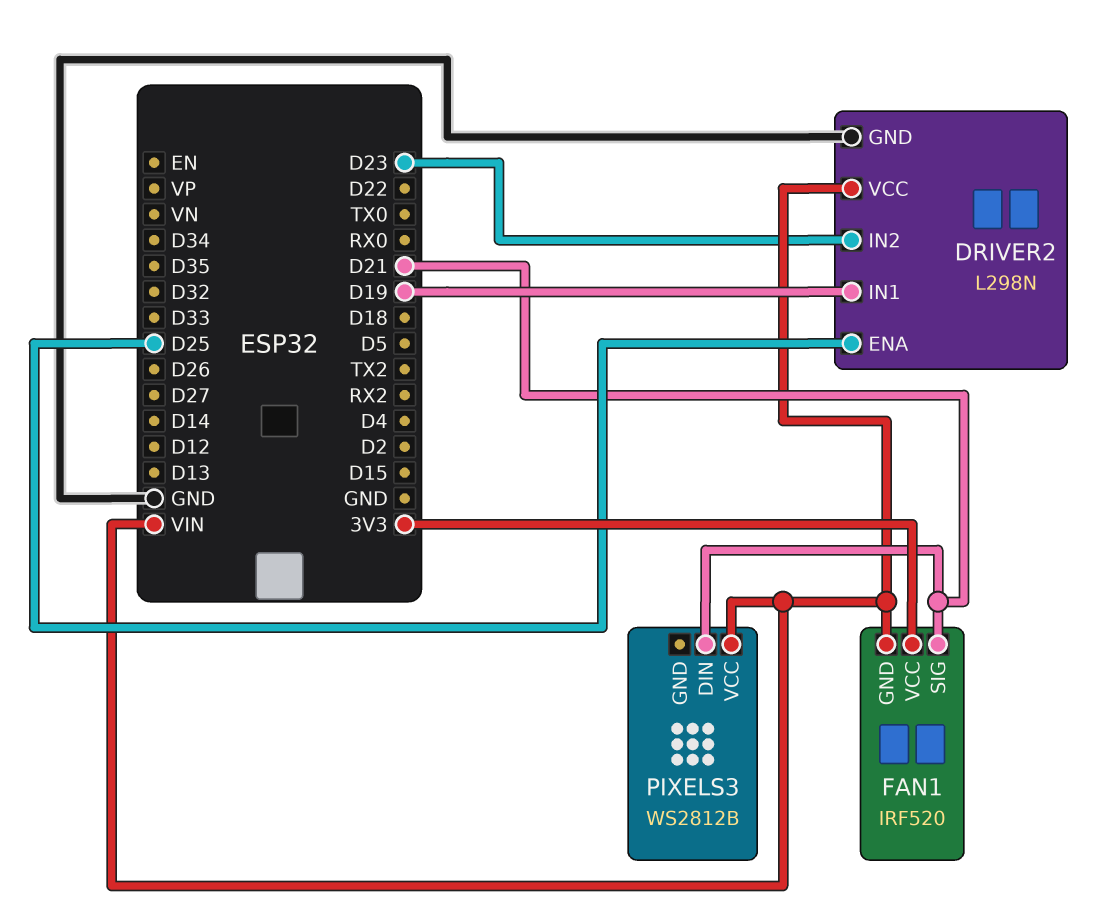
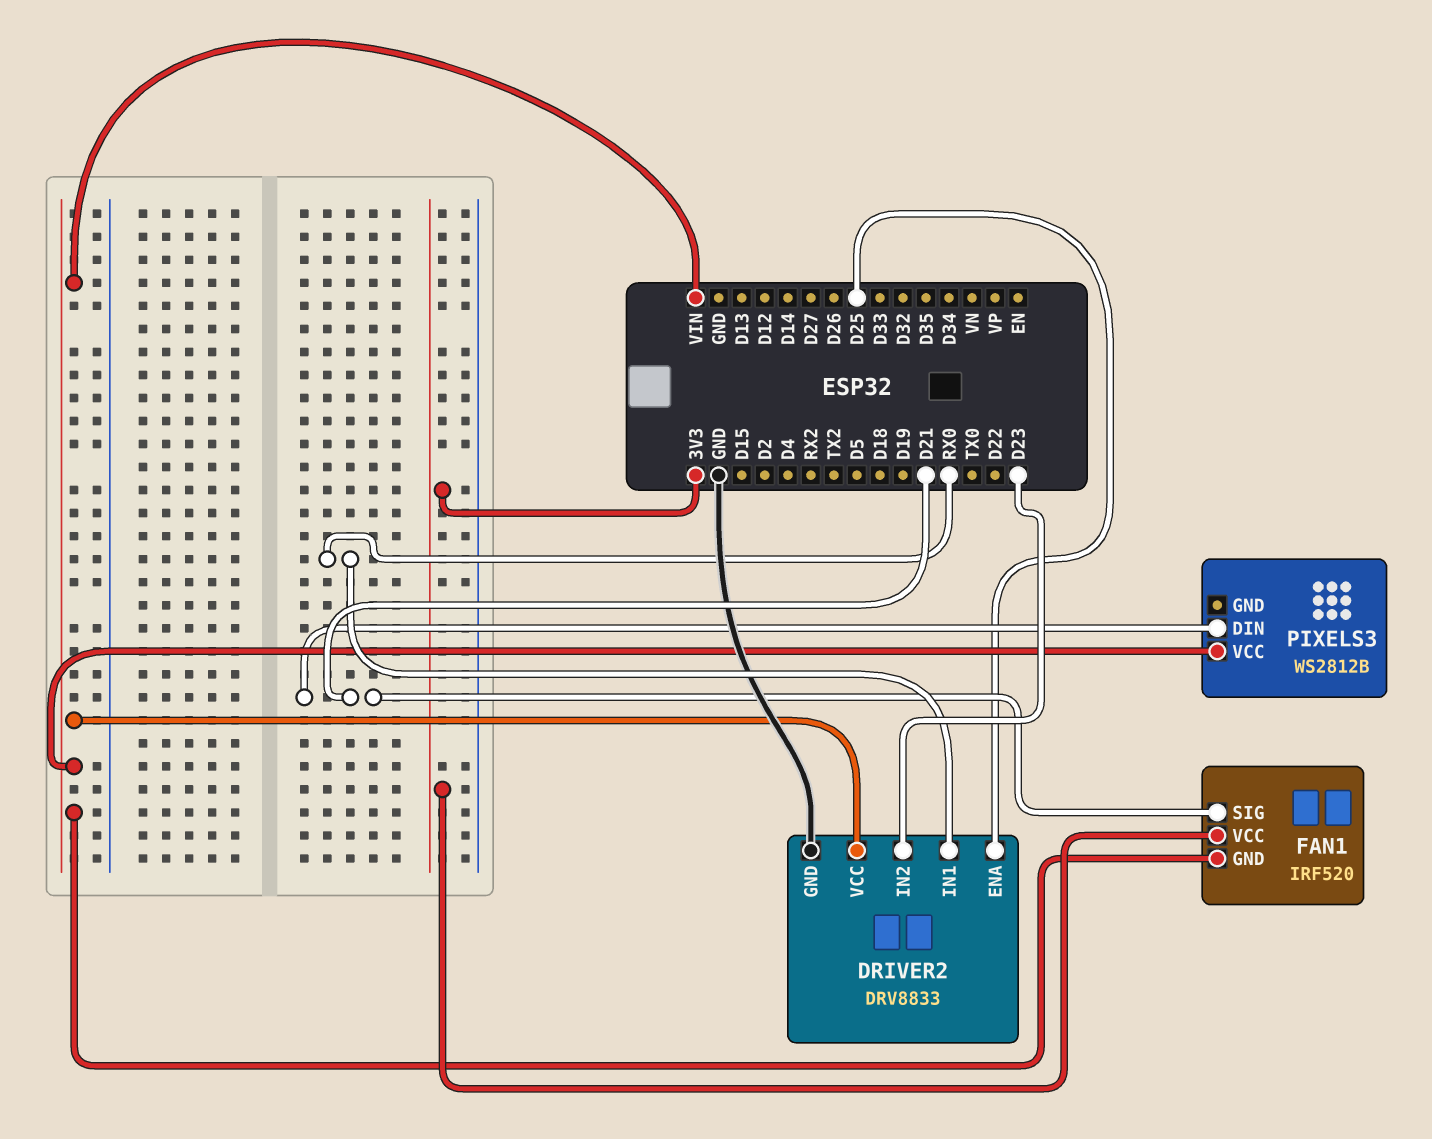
DRIVER2: L298N -> DRV8833
DRIVER2 pin IN1: D19 -> RX0

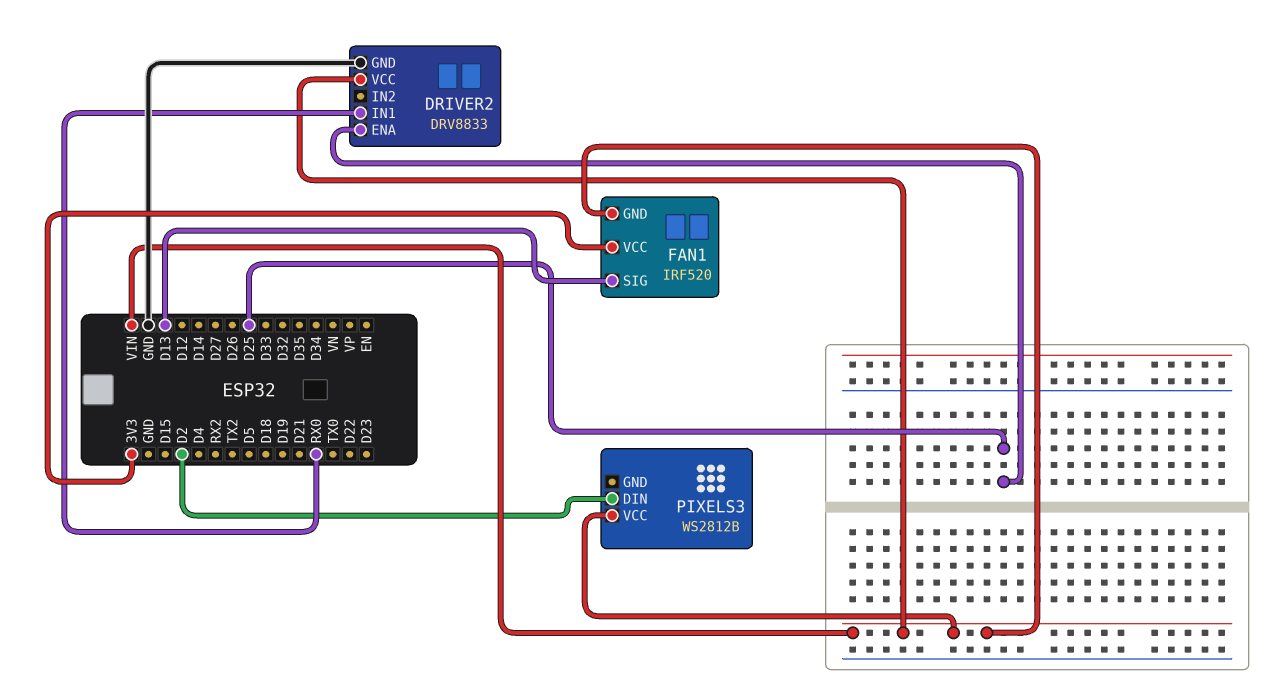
DRIVER2 pin IN2: D23 -> none
FAN1 pin SIG: D21 -> D13
PIXELS3 pin DIN: D21 -> D2

